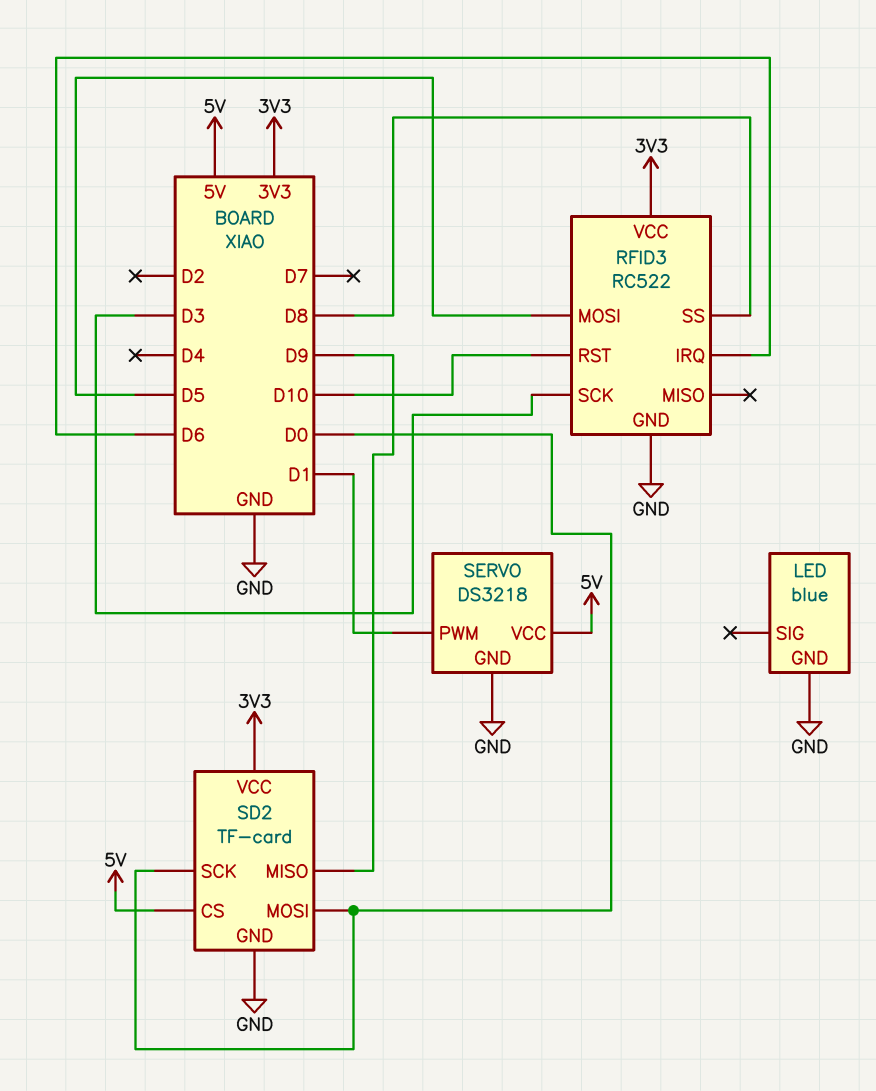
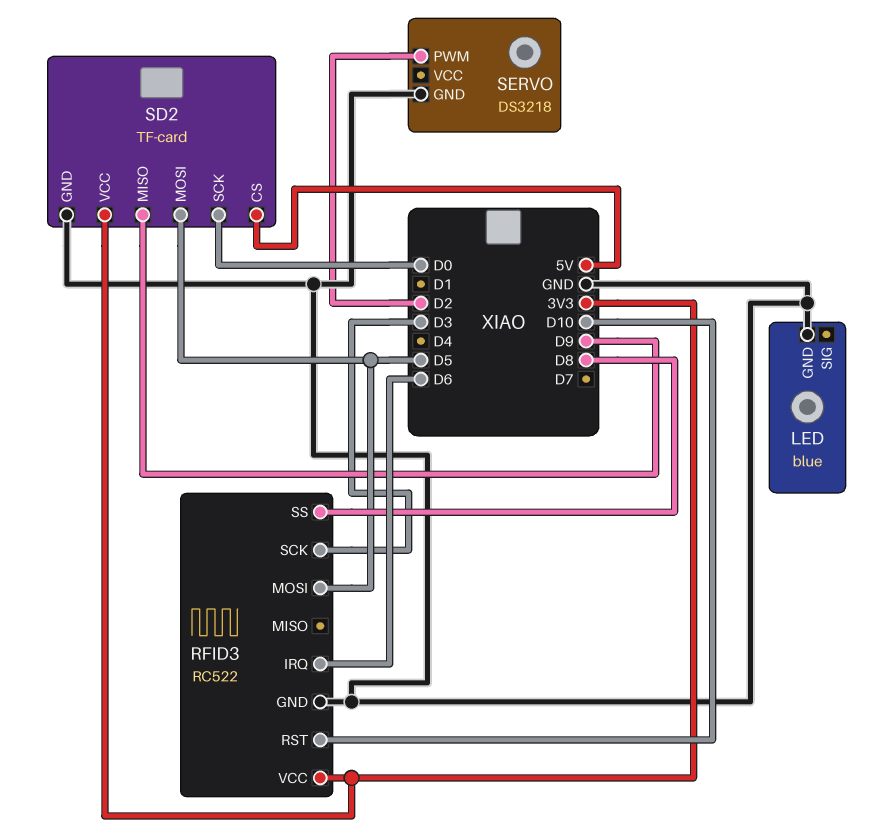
SD2 pin MOSI: D0 -> D5
SERVO pin PWM: D1 -> D2
SERVO pin VCC: 5V -> none

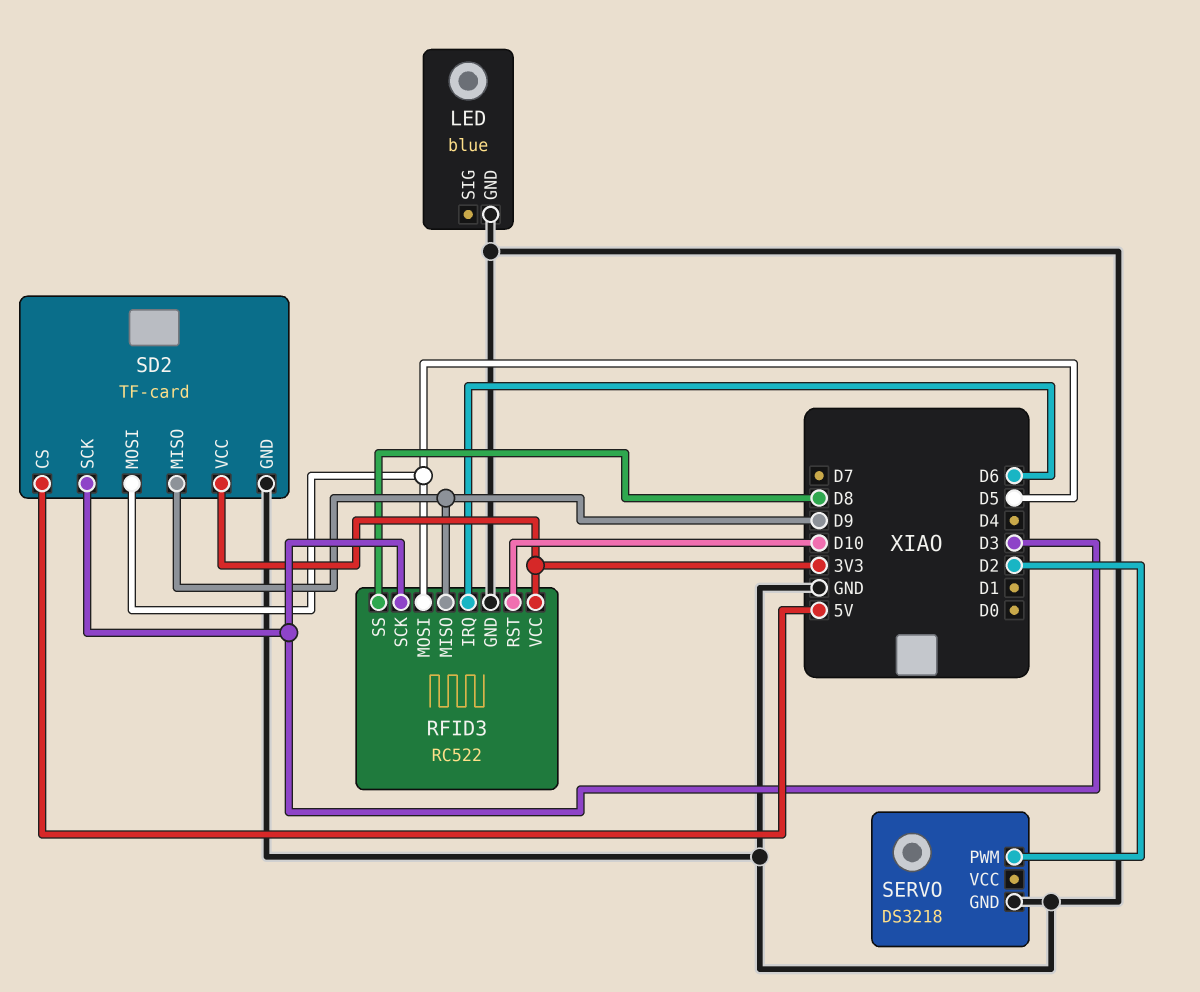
RFID3 pin MISO: none -> D9
SD2 pin SCK: D0 -> D3

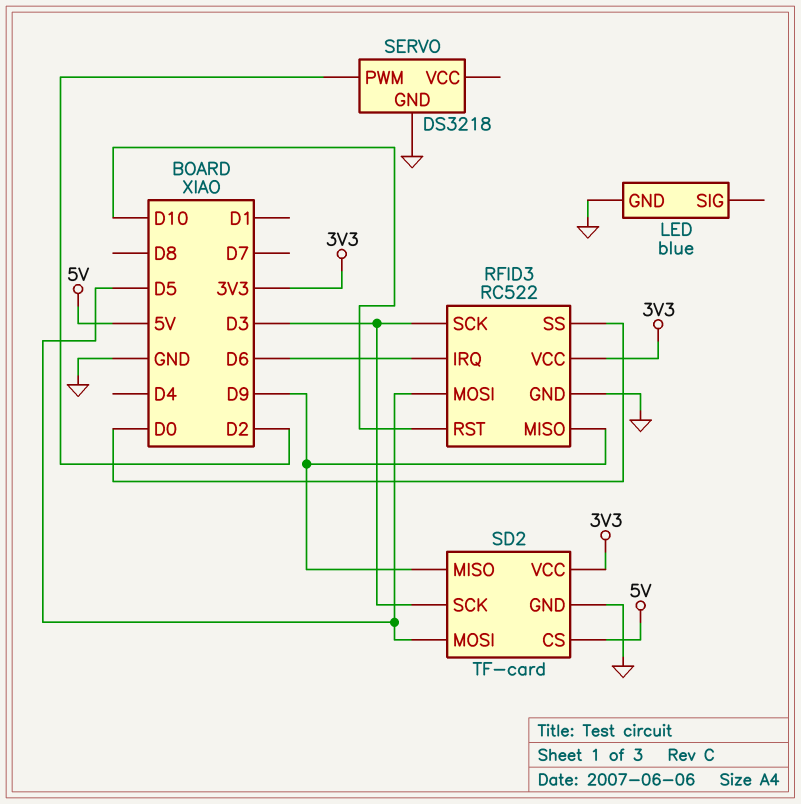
RFID3 pin SS: D8 -> D0

